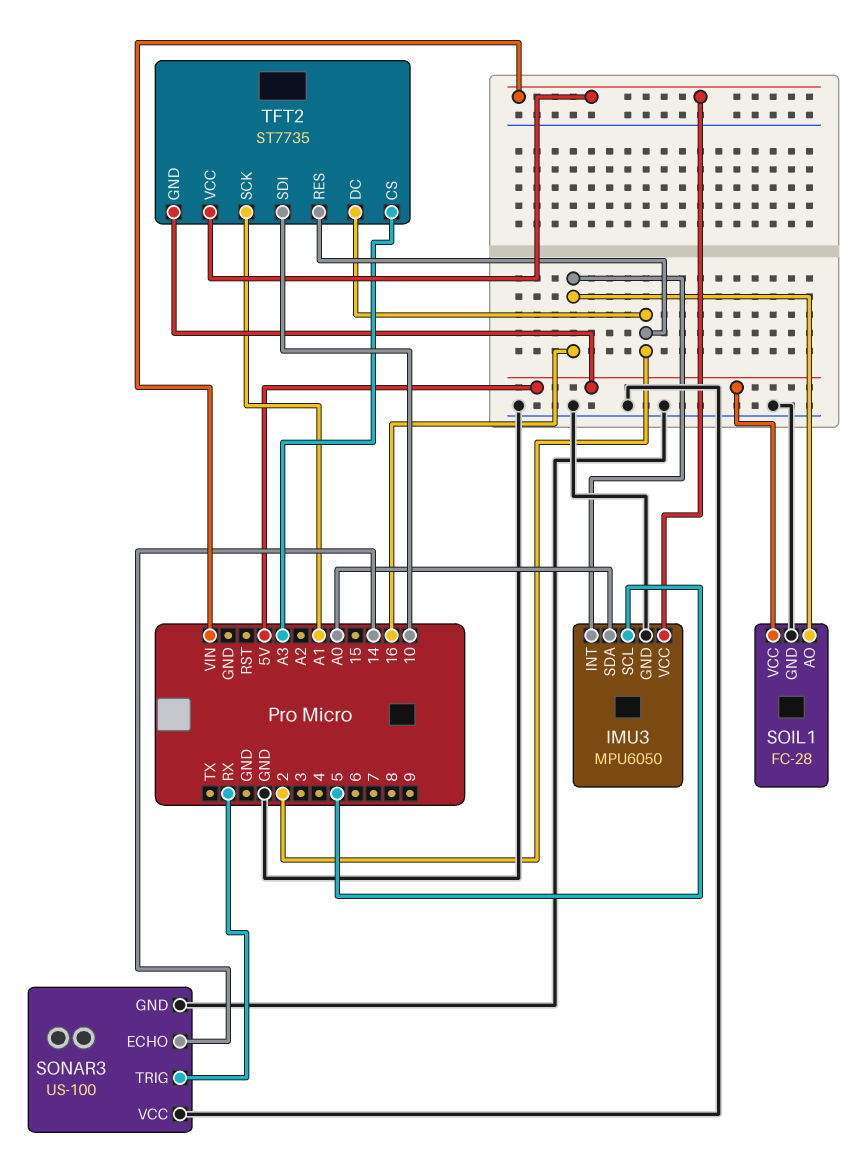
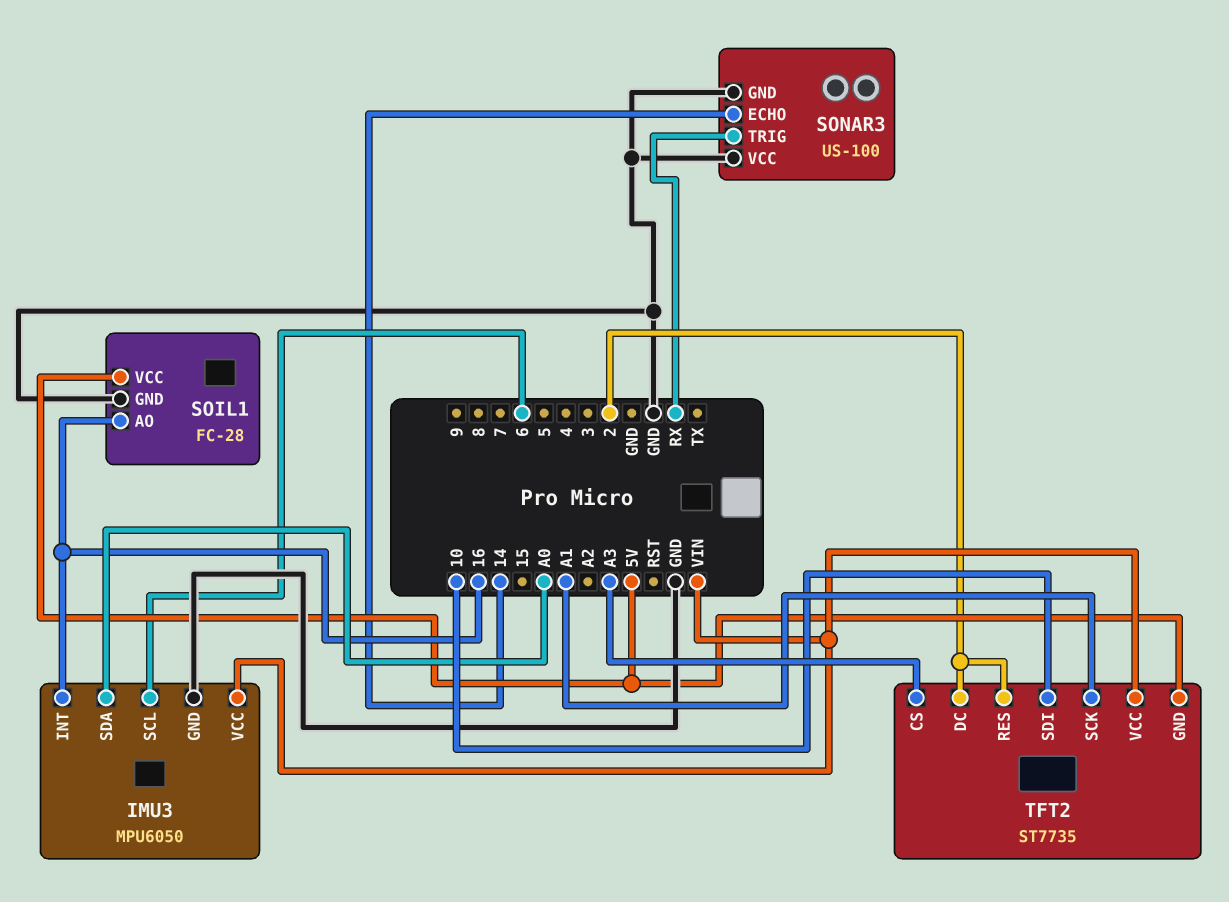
IMU3 pin SCL: 5 -> 6

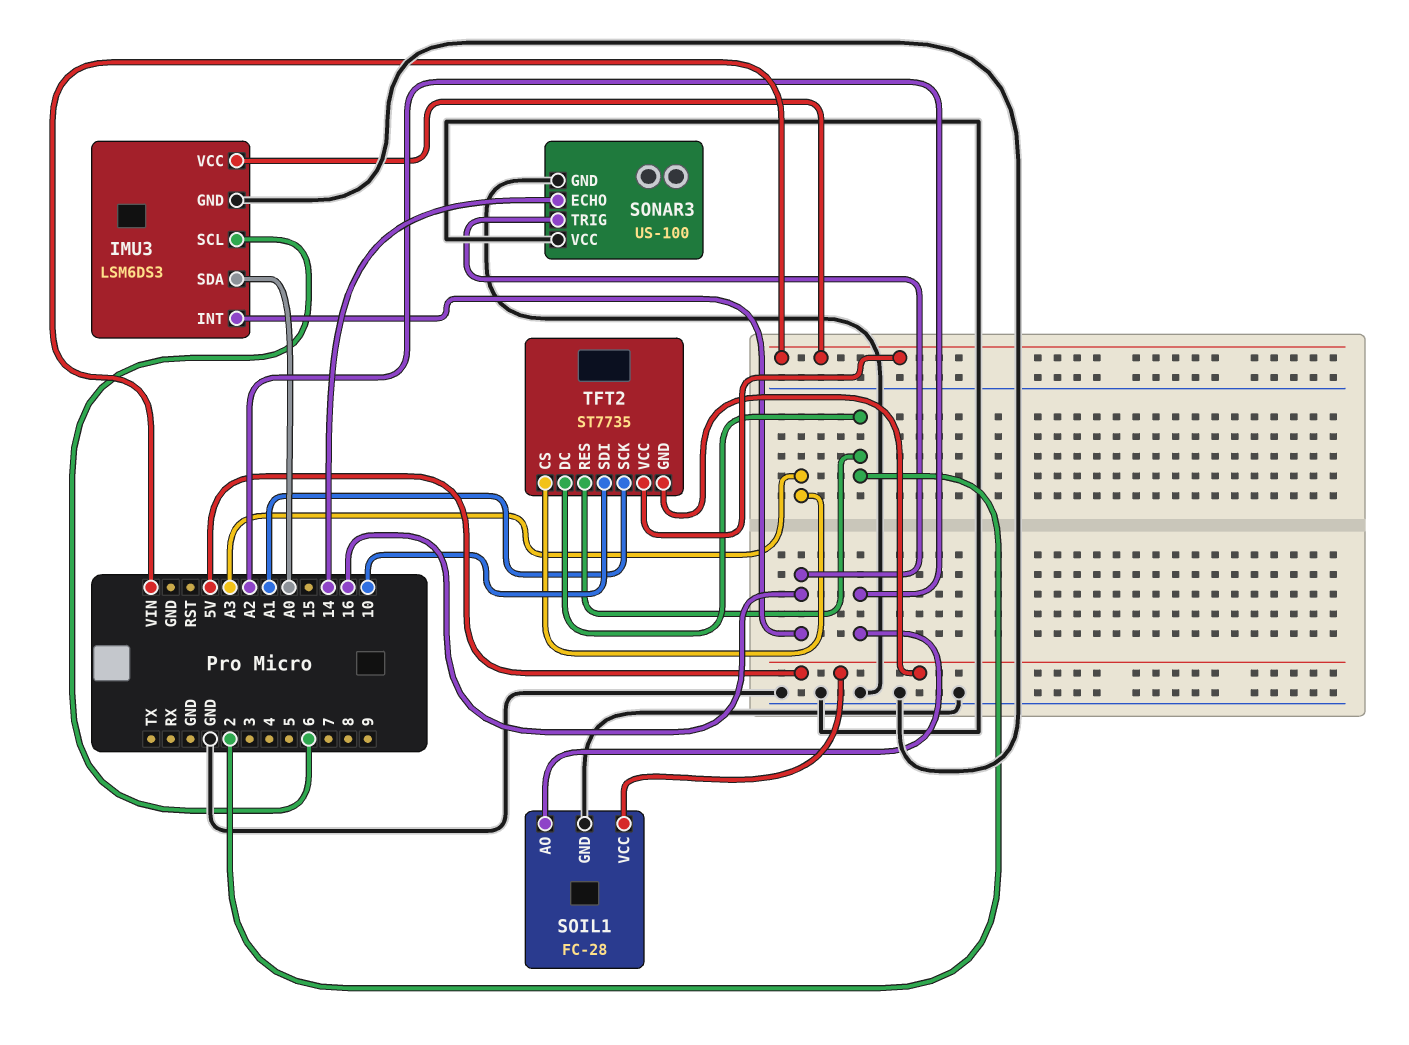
IMU3: MPU6050 -> LSM6DS3
SOIL1 pin AO: 16 -> A2
SONAR3 pin TRIG: RX -> 16

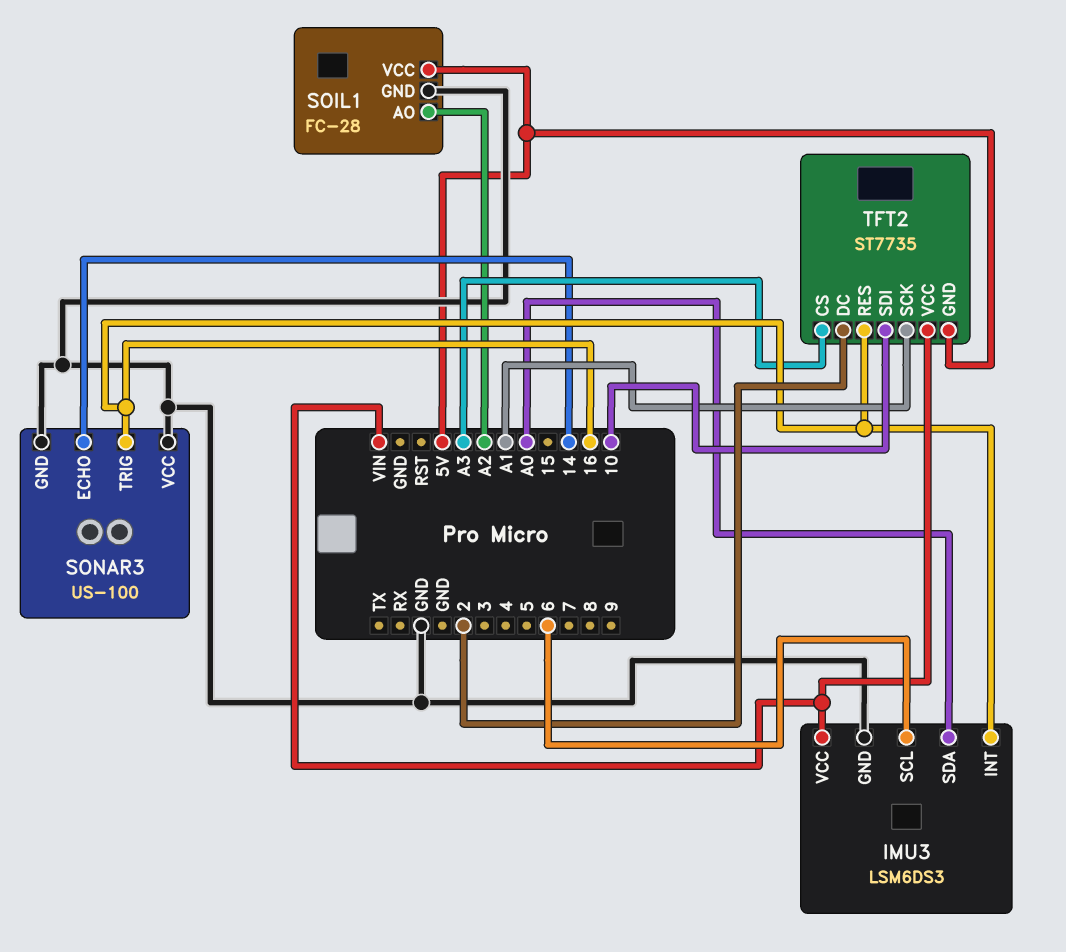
TFT2 pin RES: 2 -> 16

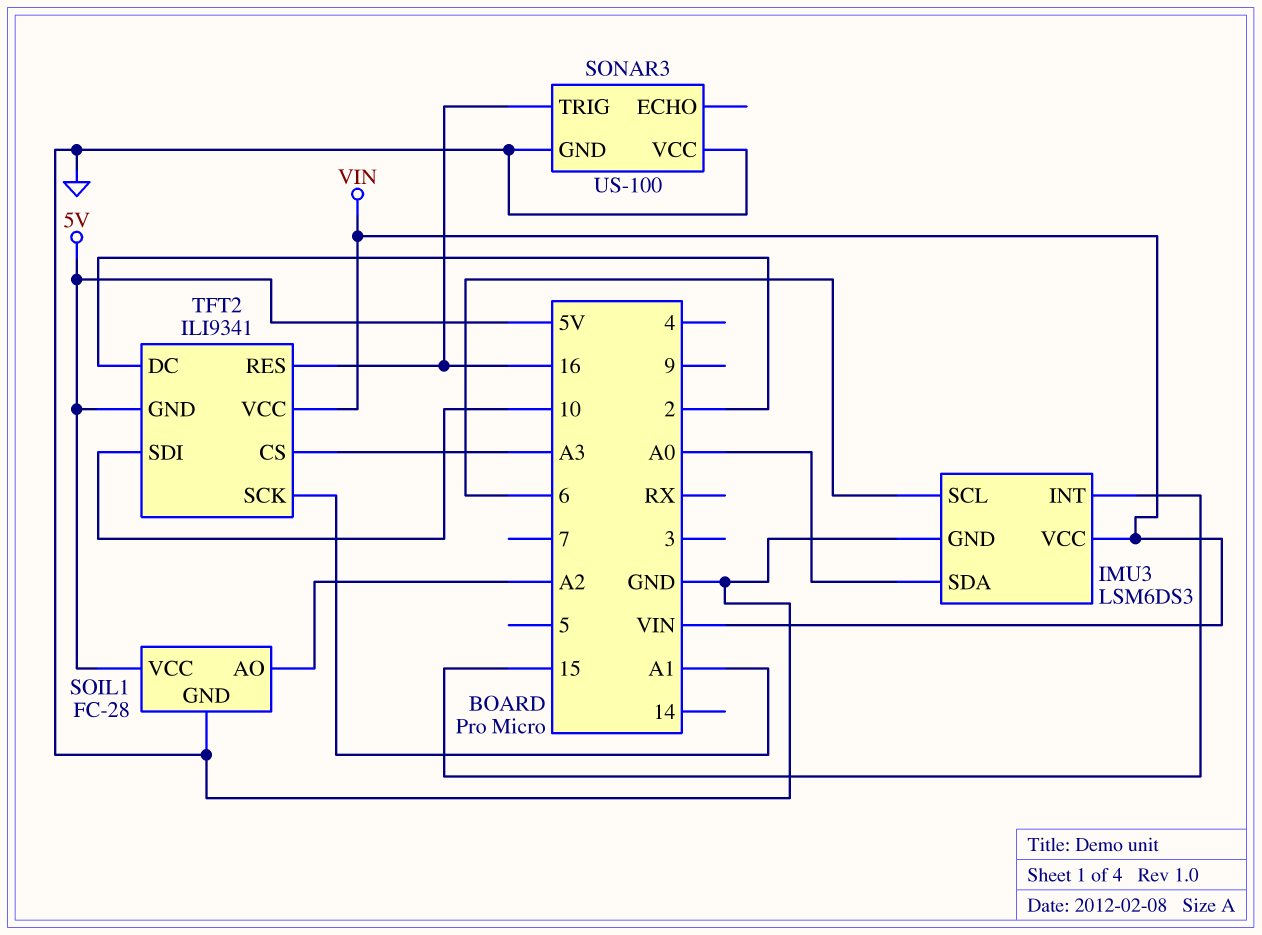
IMU3 pin INT: 16 -> 15
SONAR3 pin ECHO: 14 -> none
TFT2: ST7735 -> ILI9341

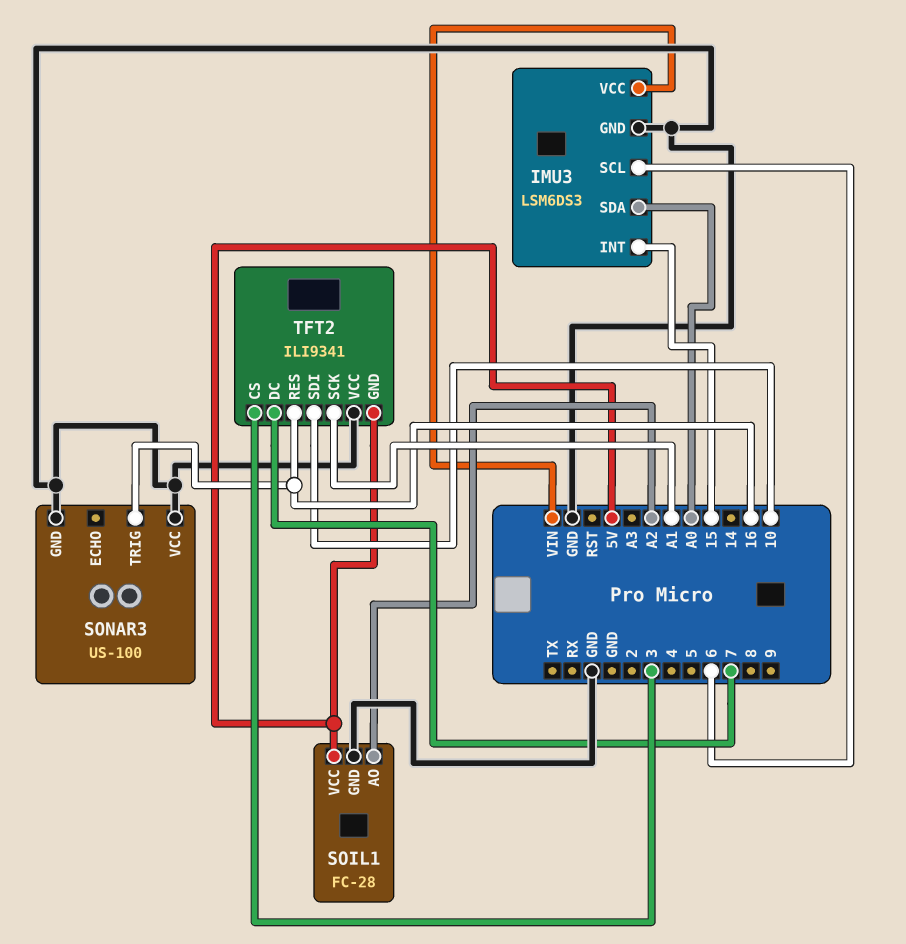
TFT2 pin CS: A3 -> 3
TFT2 pin DC: 2 -> 7
TFT2 pin VCC: VIN -> GND

